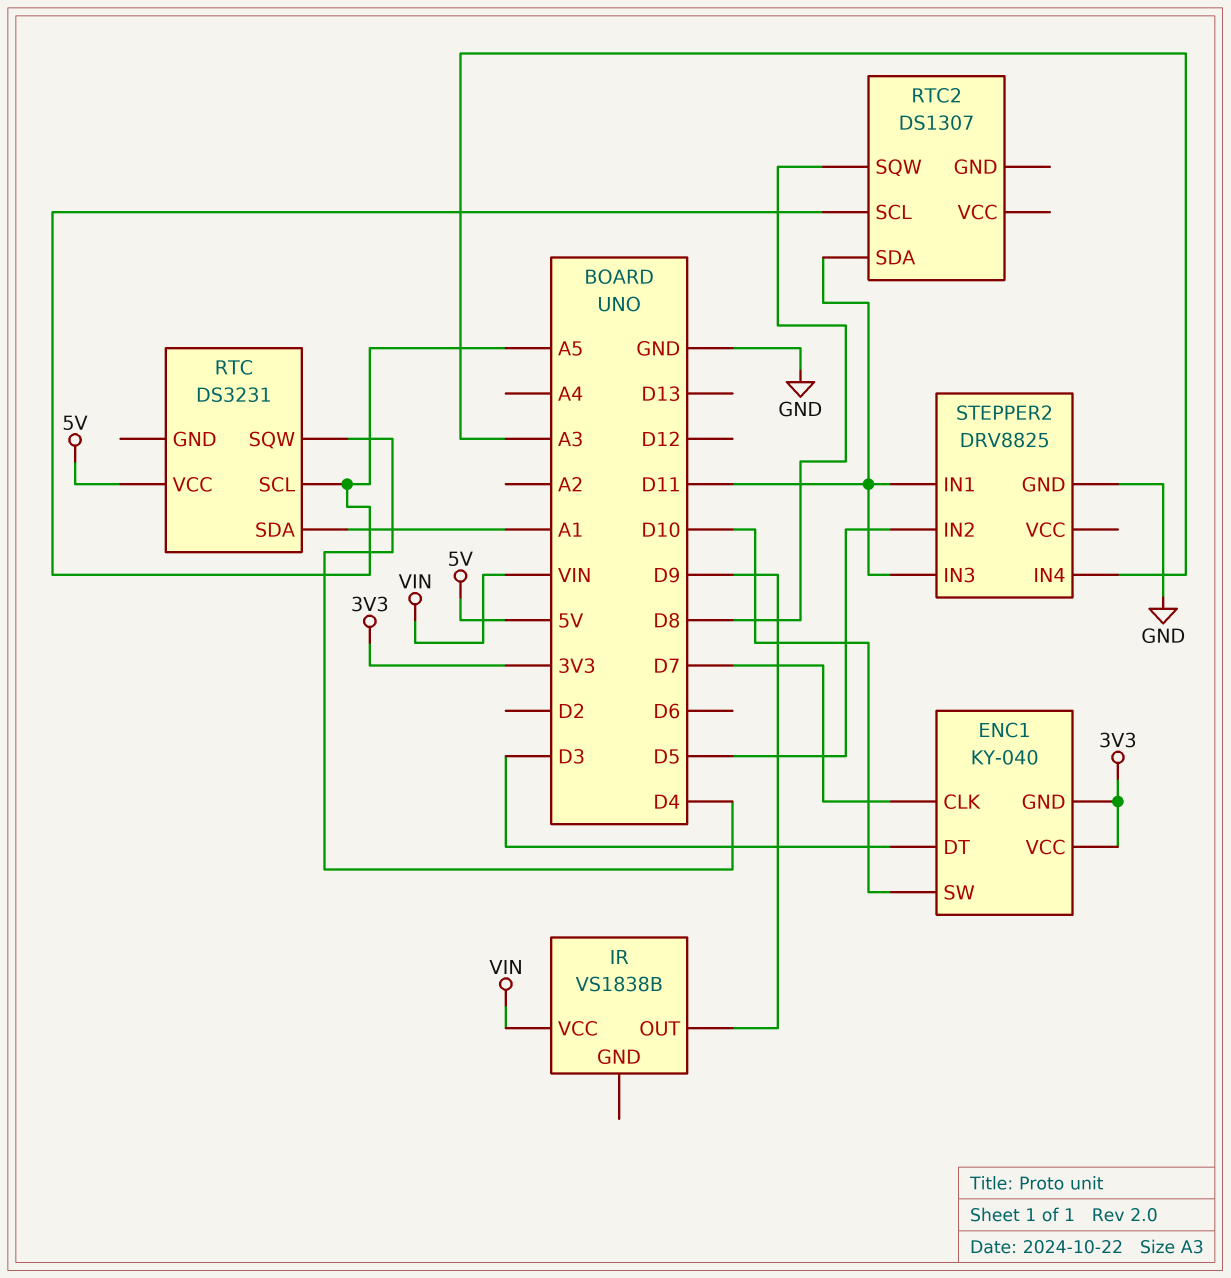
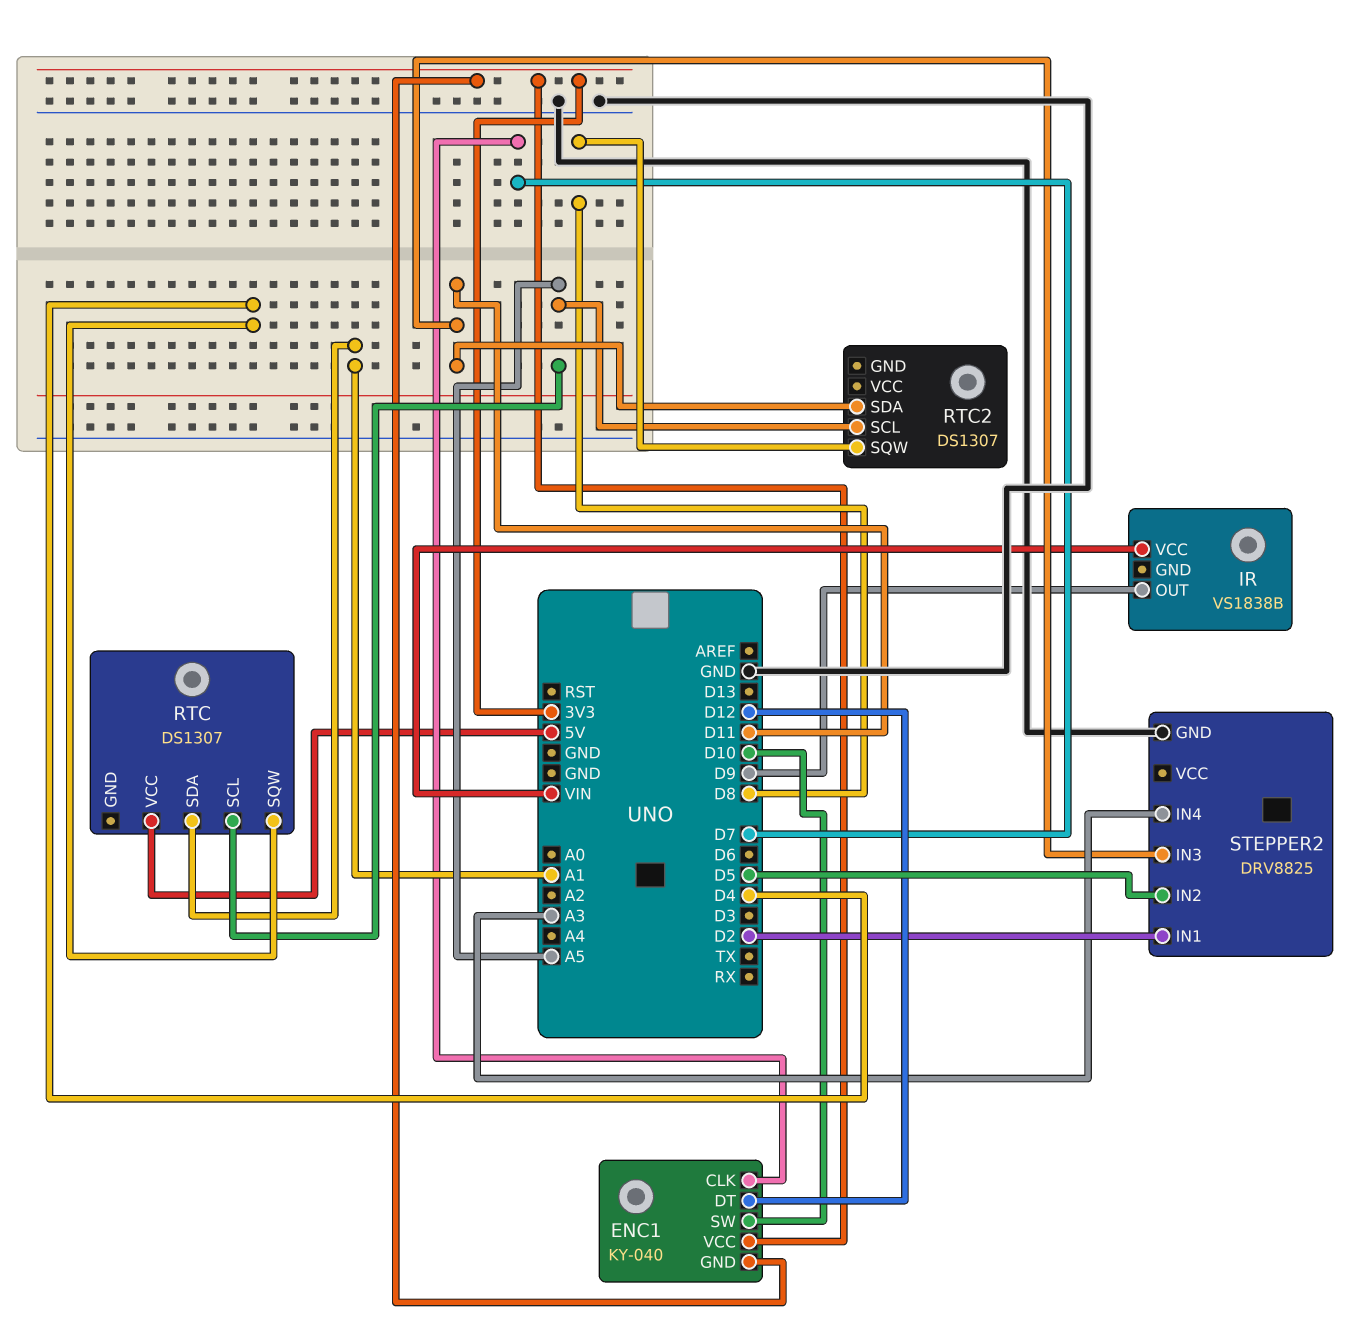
ENC1 pin DT: D3 -> D12
RTC: DS3231 -> DS1307
STEPPER2 pin IN1: D11 -> D2

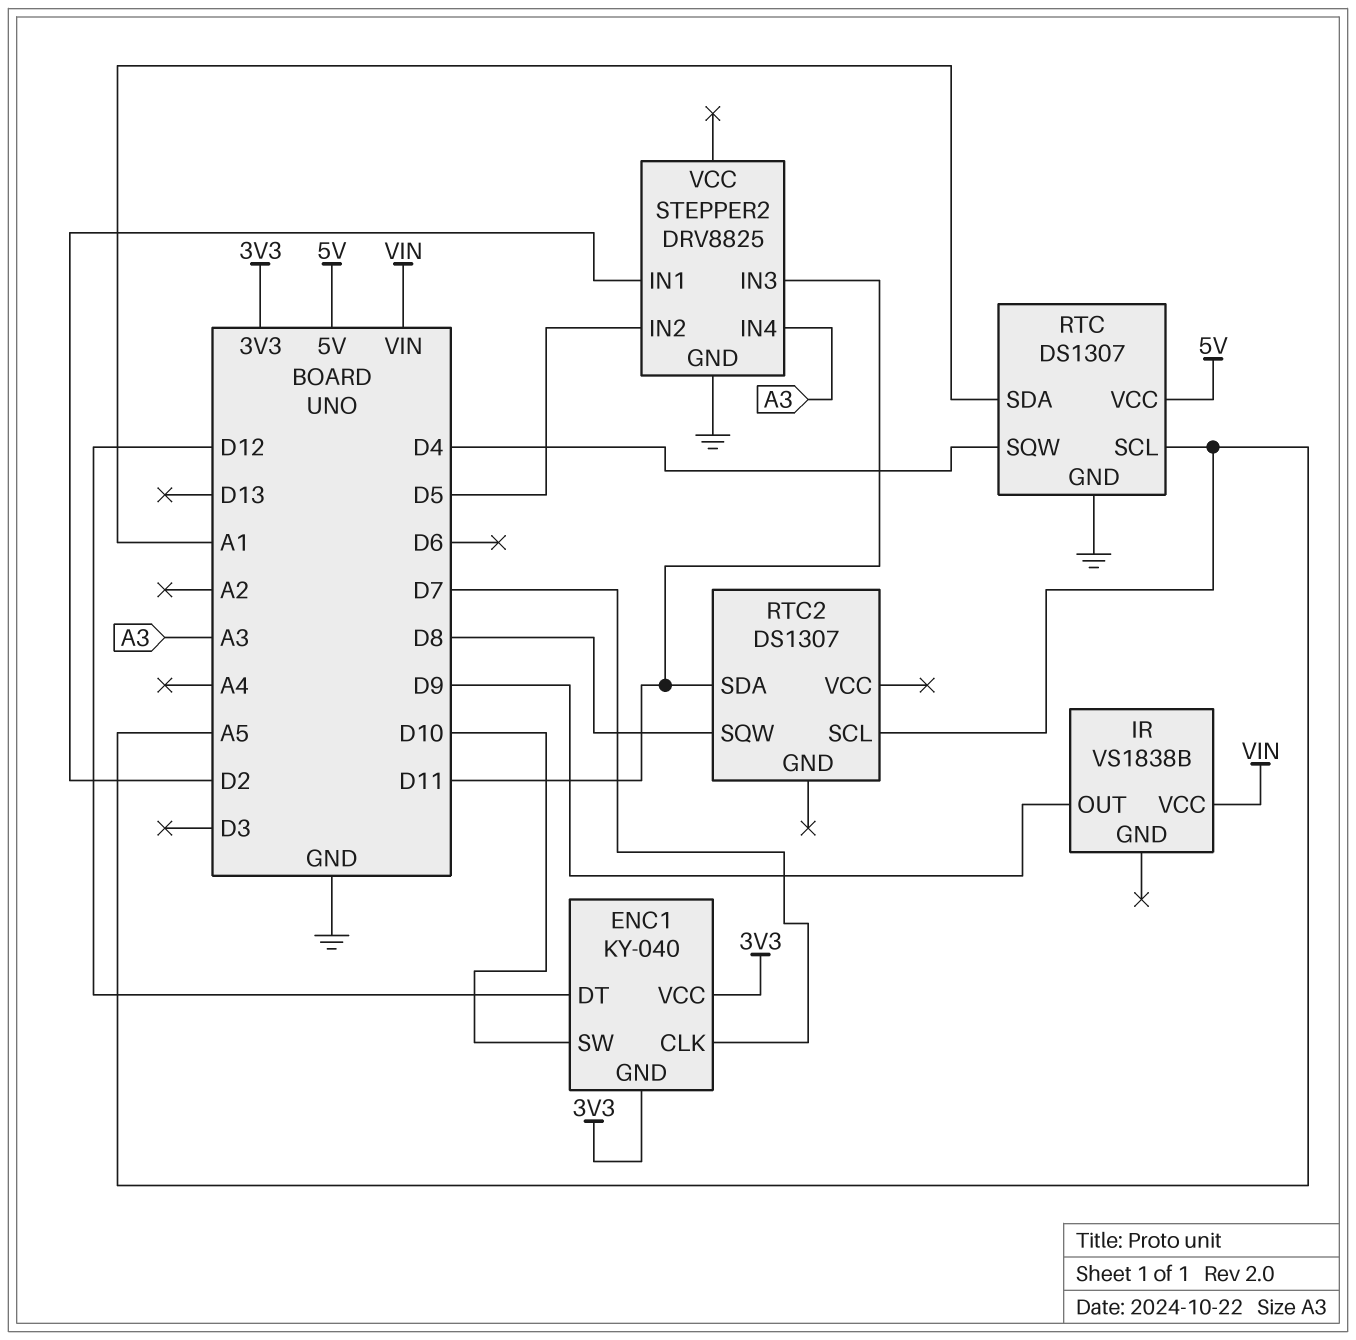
RTC pin GND: none -> GND

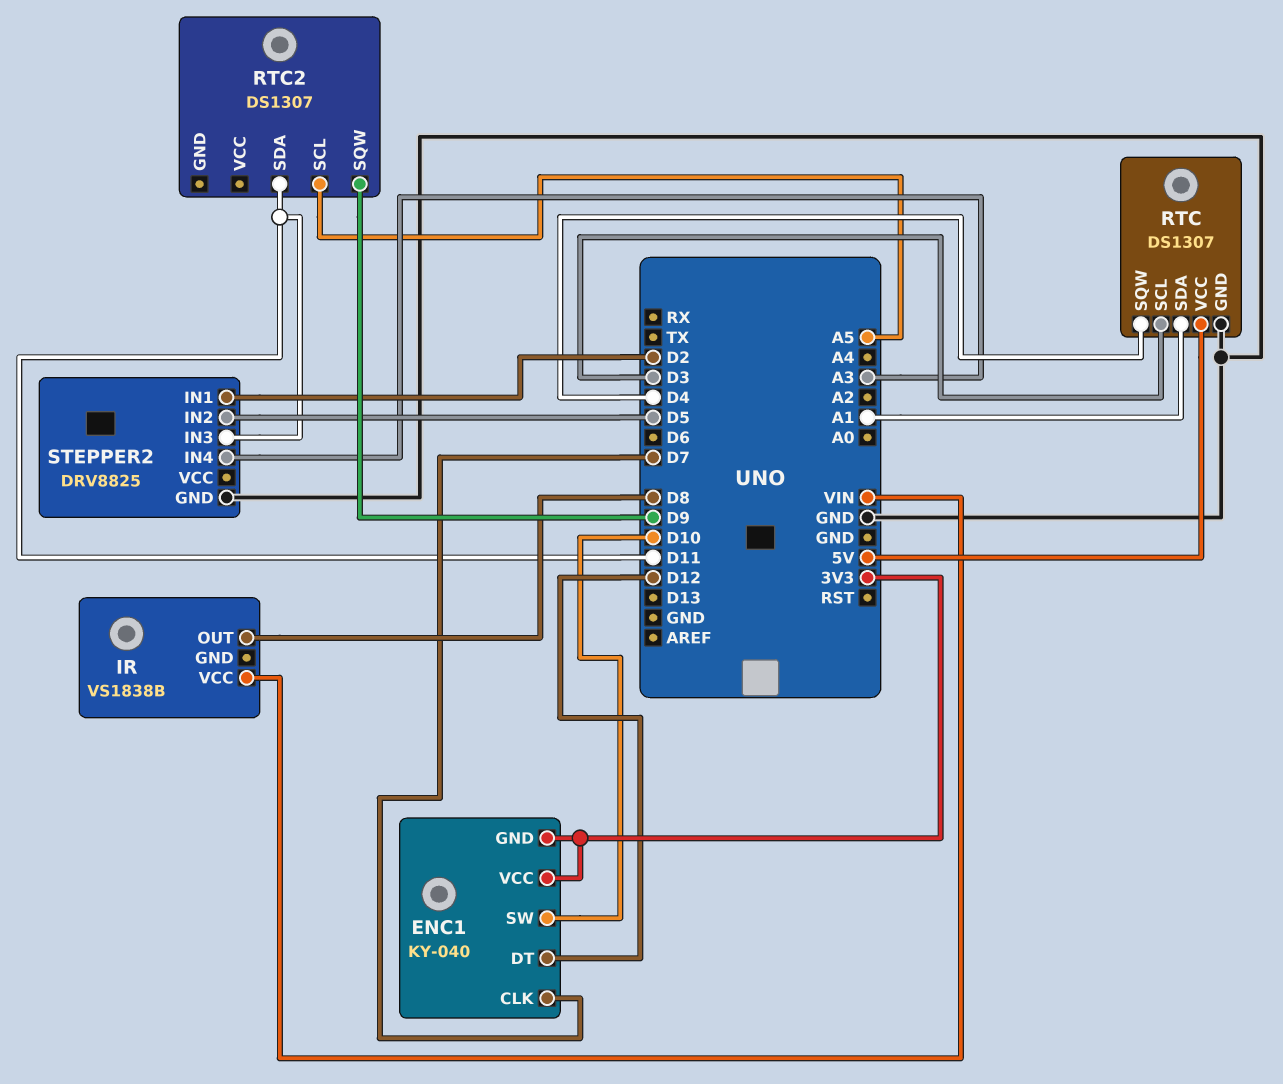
IR pin OUT: D9 -> D8
RTC pin SCL: A5 -> D3
RTC2 pin SQW: D8 -> D9

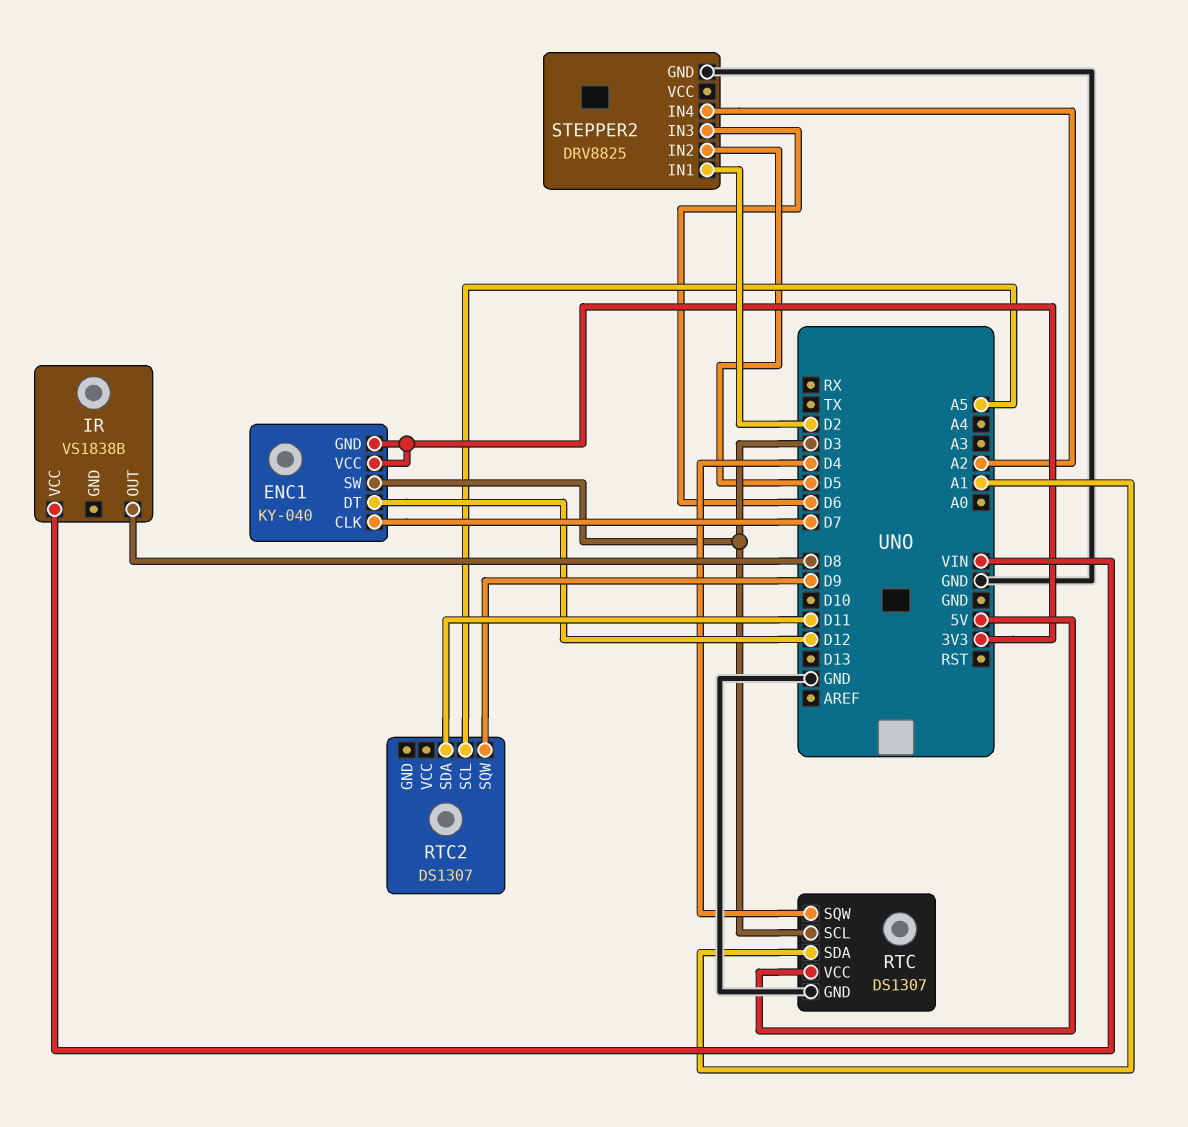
ENC1 pin SW: D10 -> D3
STEPPER2 pin IN3: D11 -> D6
STEPPER2 pin IN4: A3 -> A2

